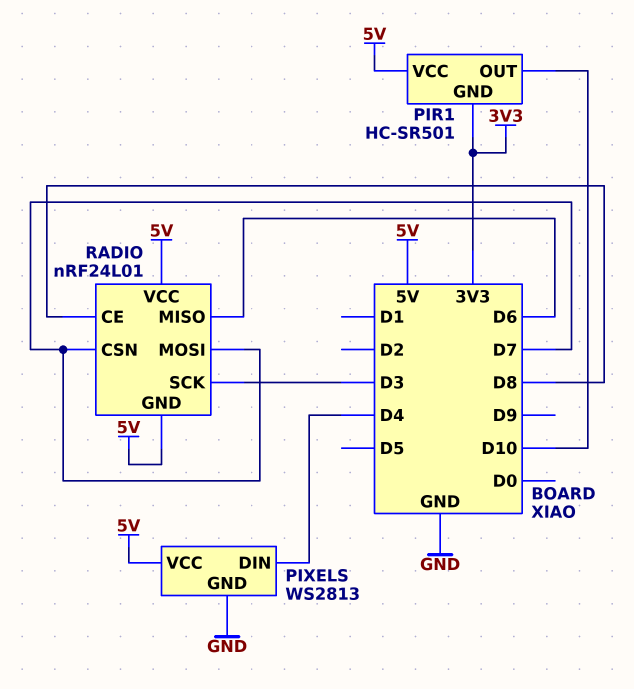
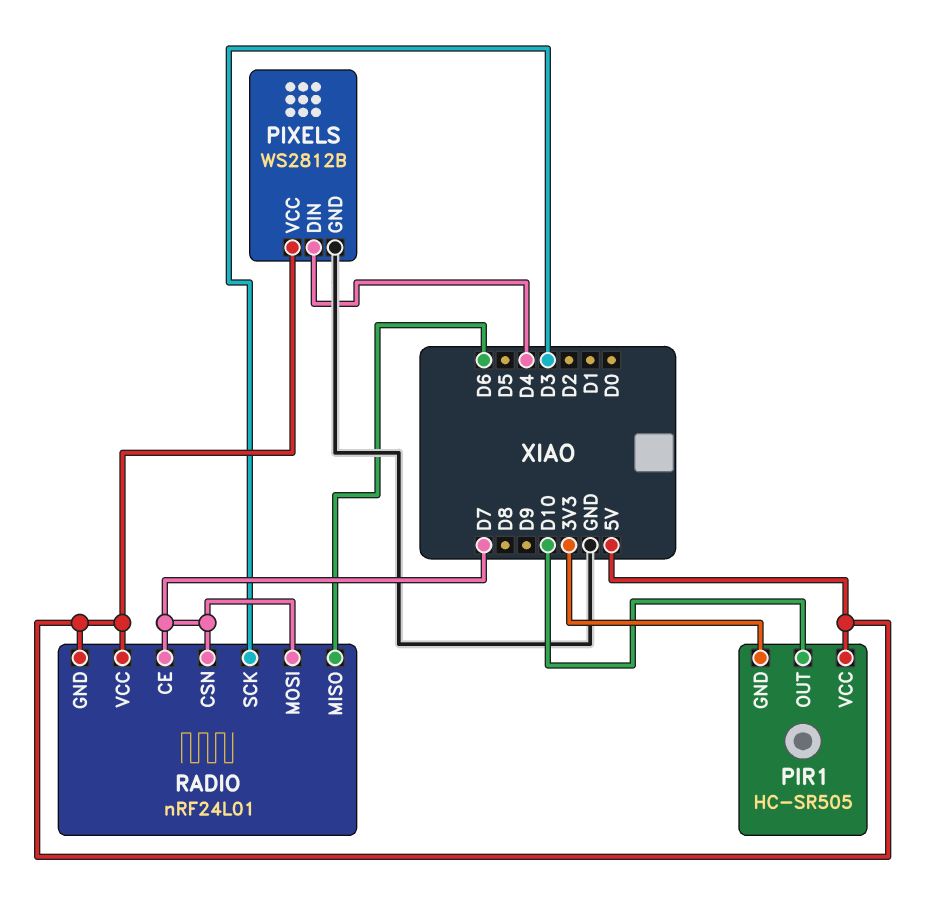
PIR1: HC-SR501 -> HC-SR505
PIXELS: WS2813 -> WS2812B
RADIO pin CE: D8 -> D7

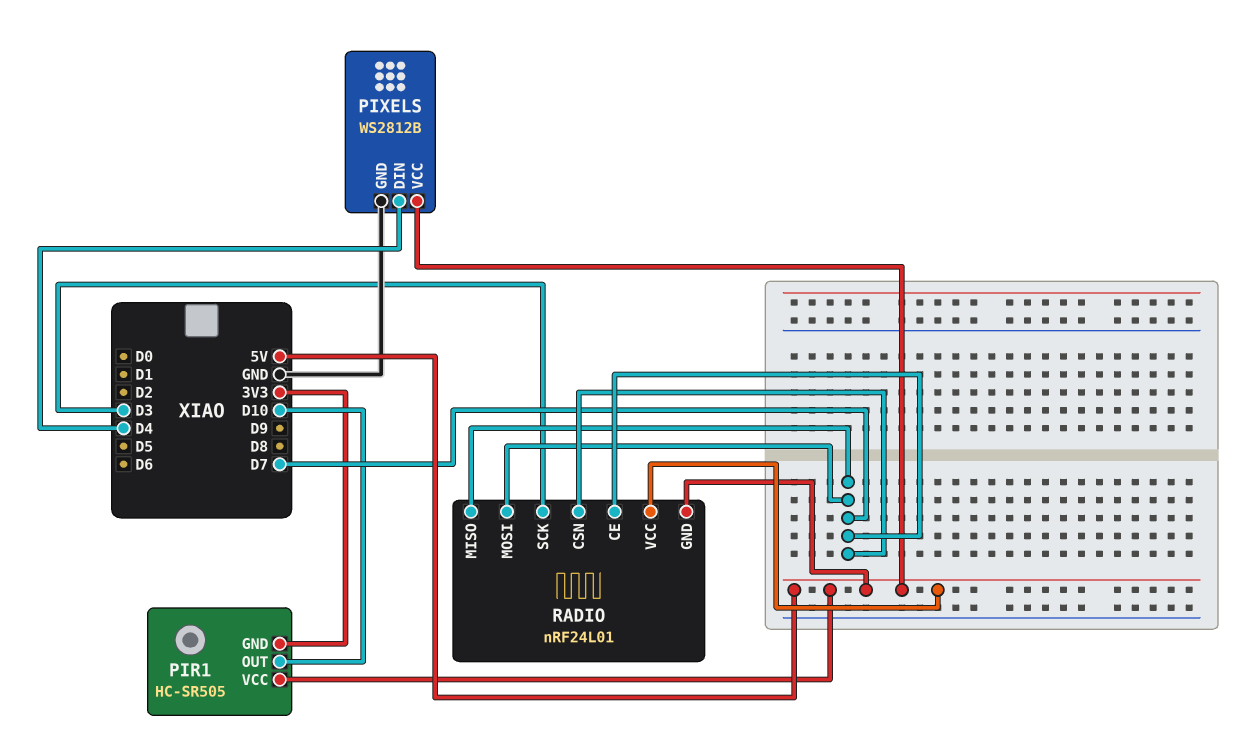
RADIO pin MISO: D6 -> D7

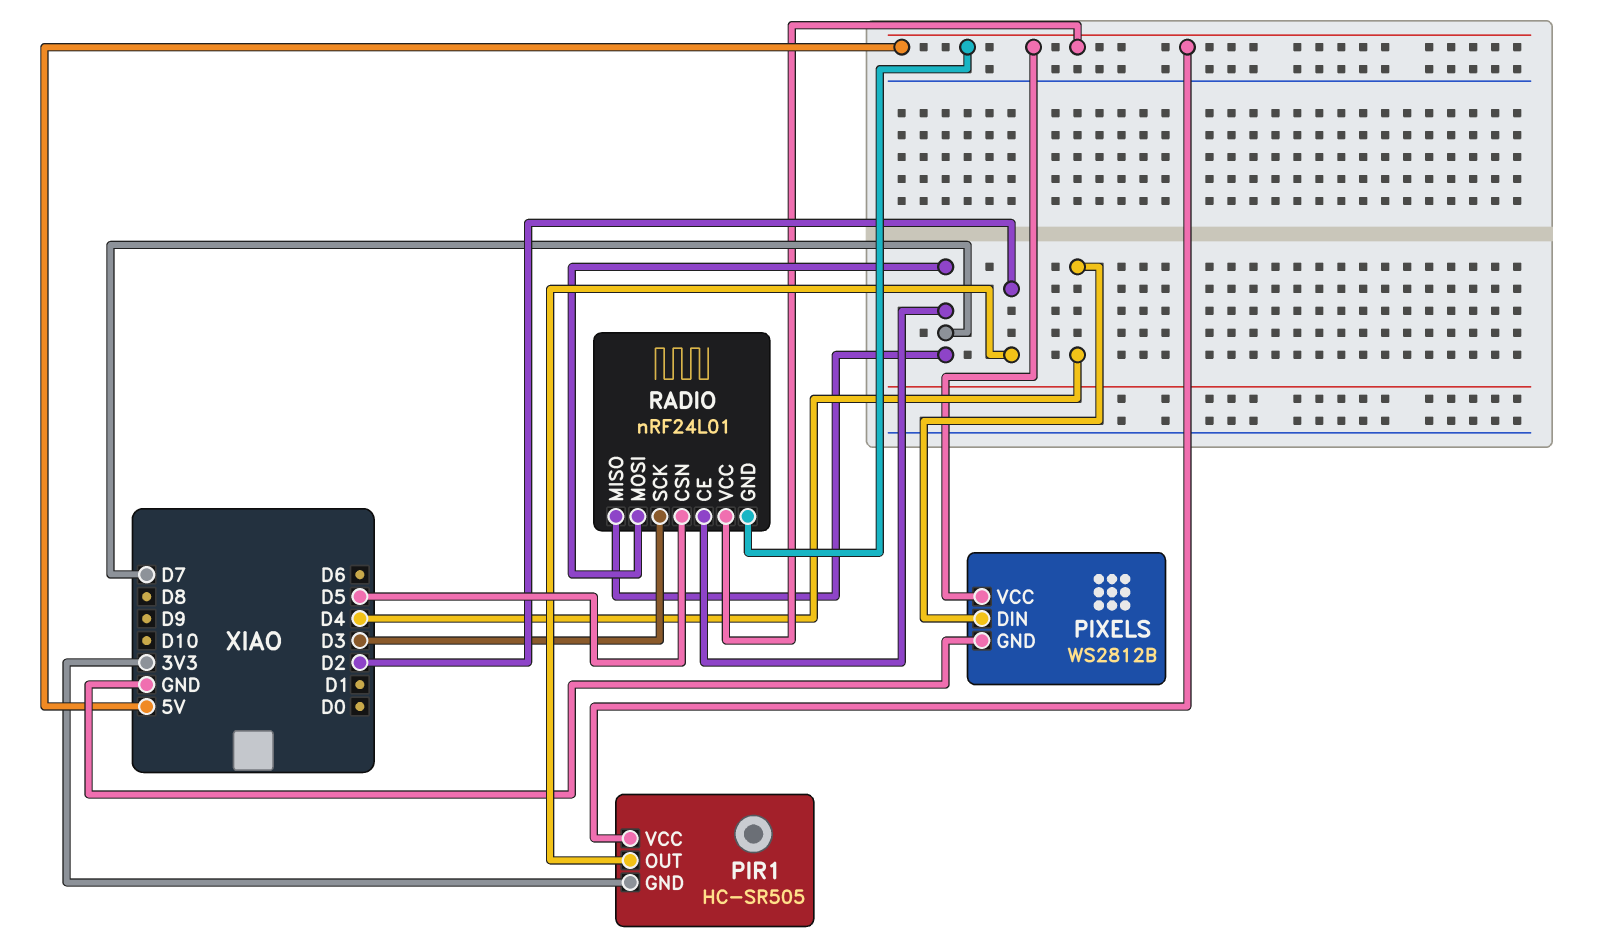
PIR1 pin OUT: D10 -> D2
RADIO pin CSN: D7 -> D5

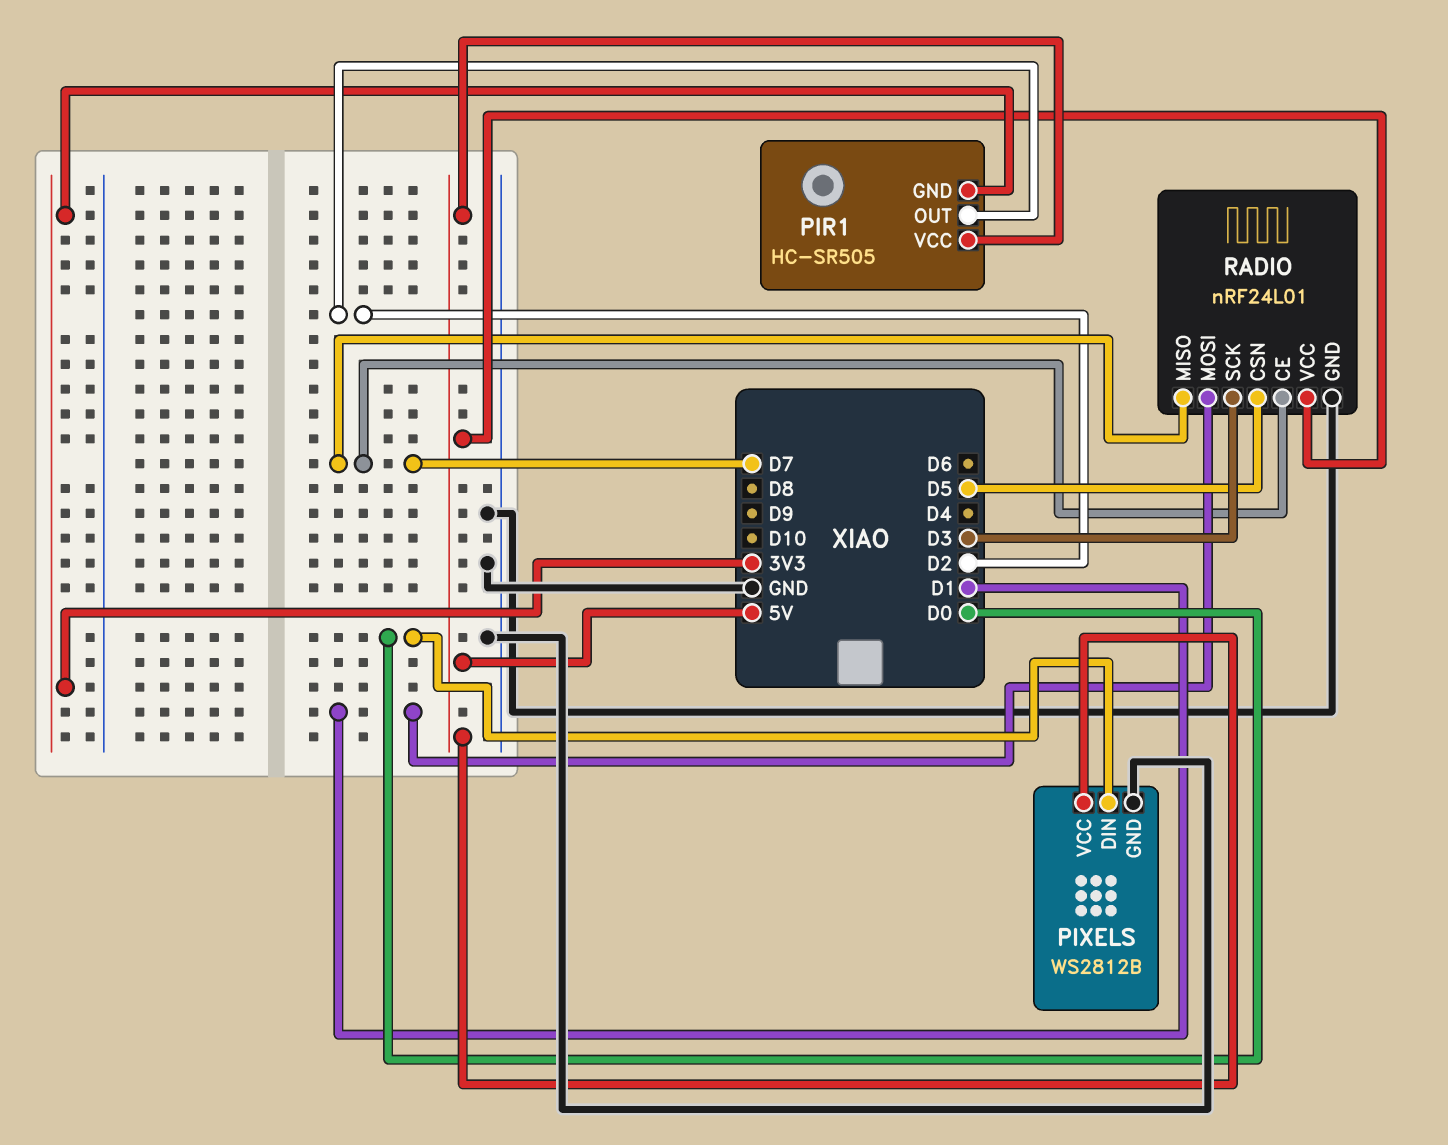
PIXELS pin DIN: D4 -> D0
RADIO pin GND: 5V -> GND
RADIO pin MOSI: D7 -> D1

